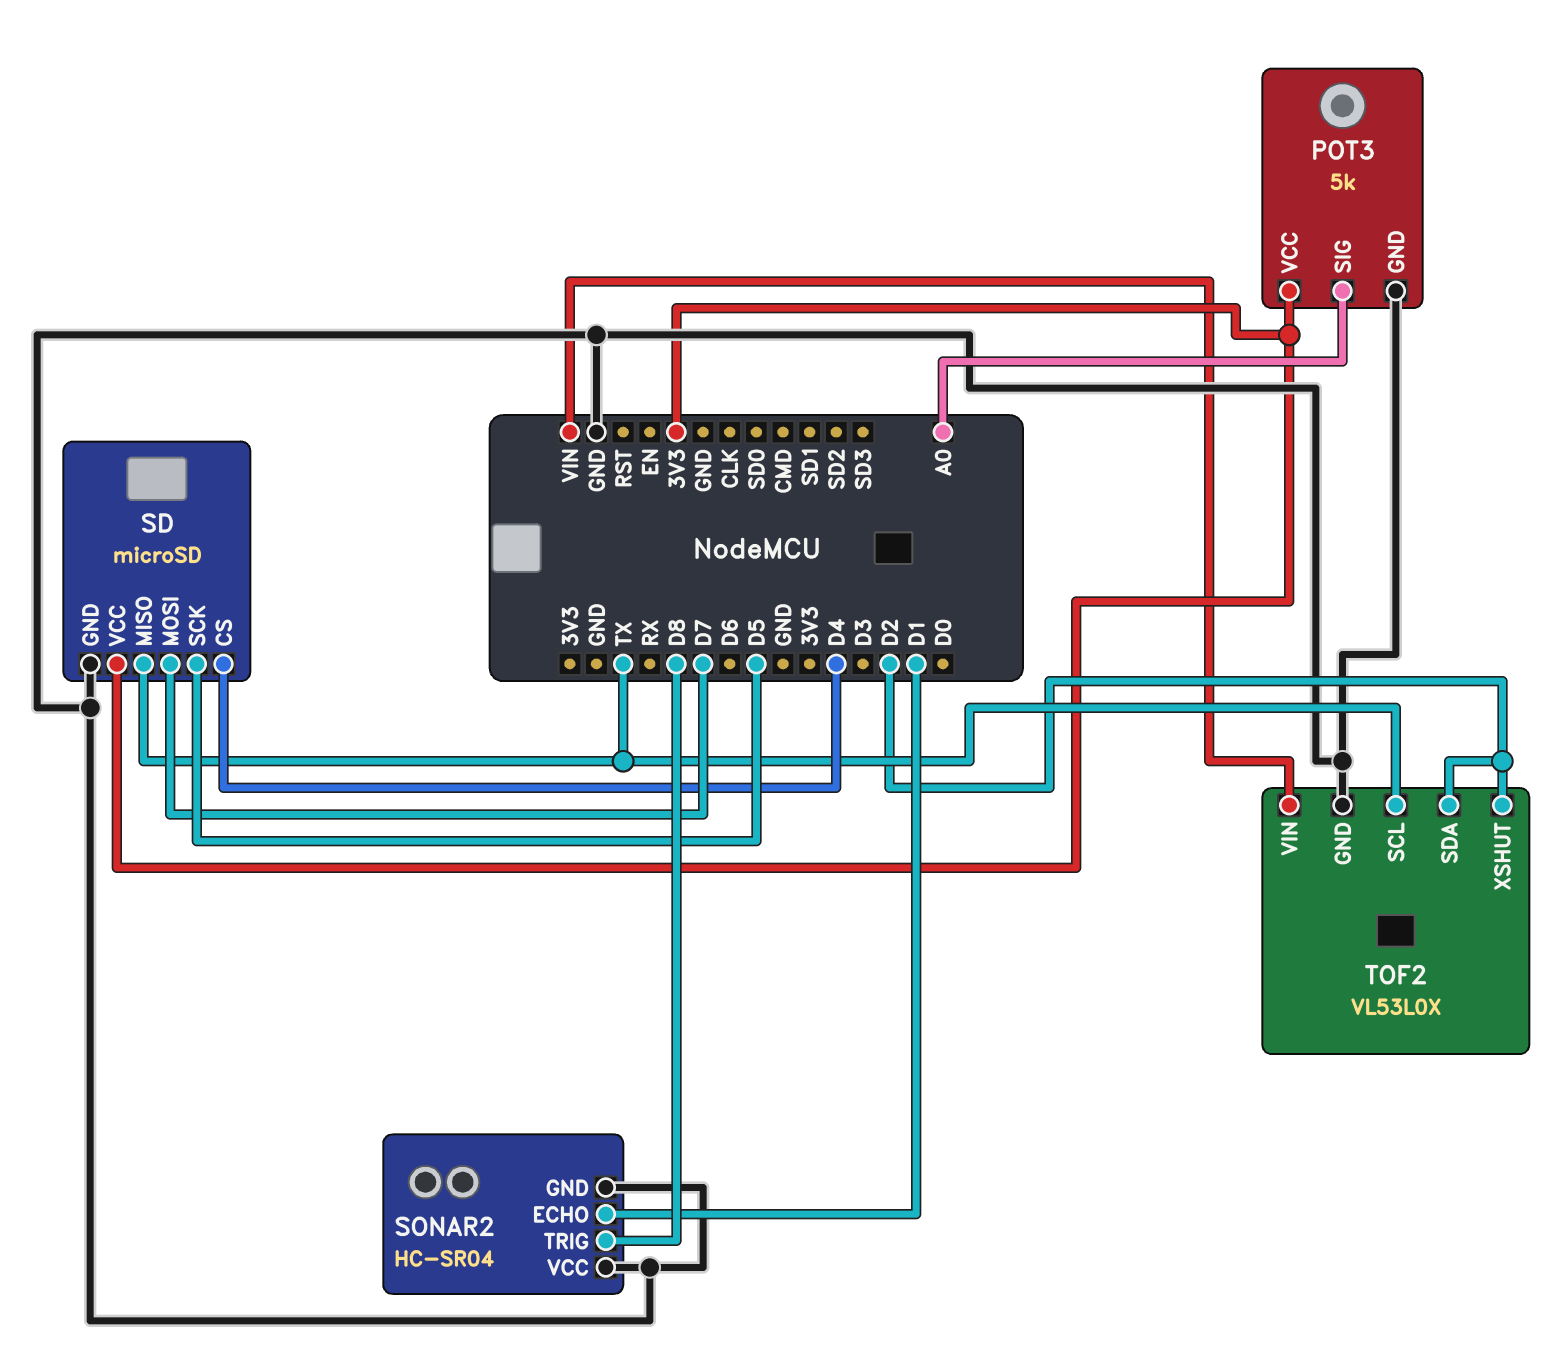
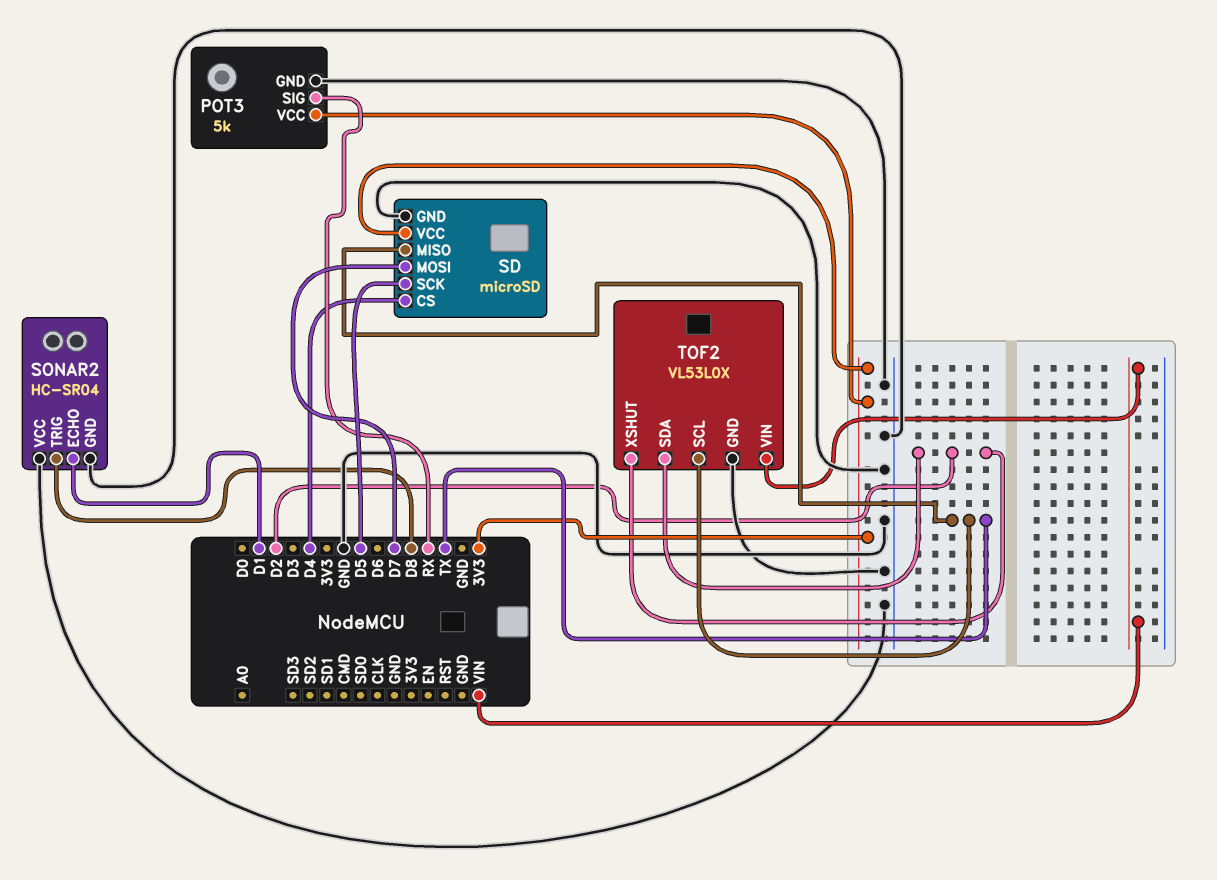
POT3 pin SIG: A0 -> RX

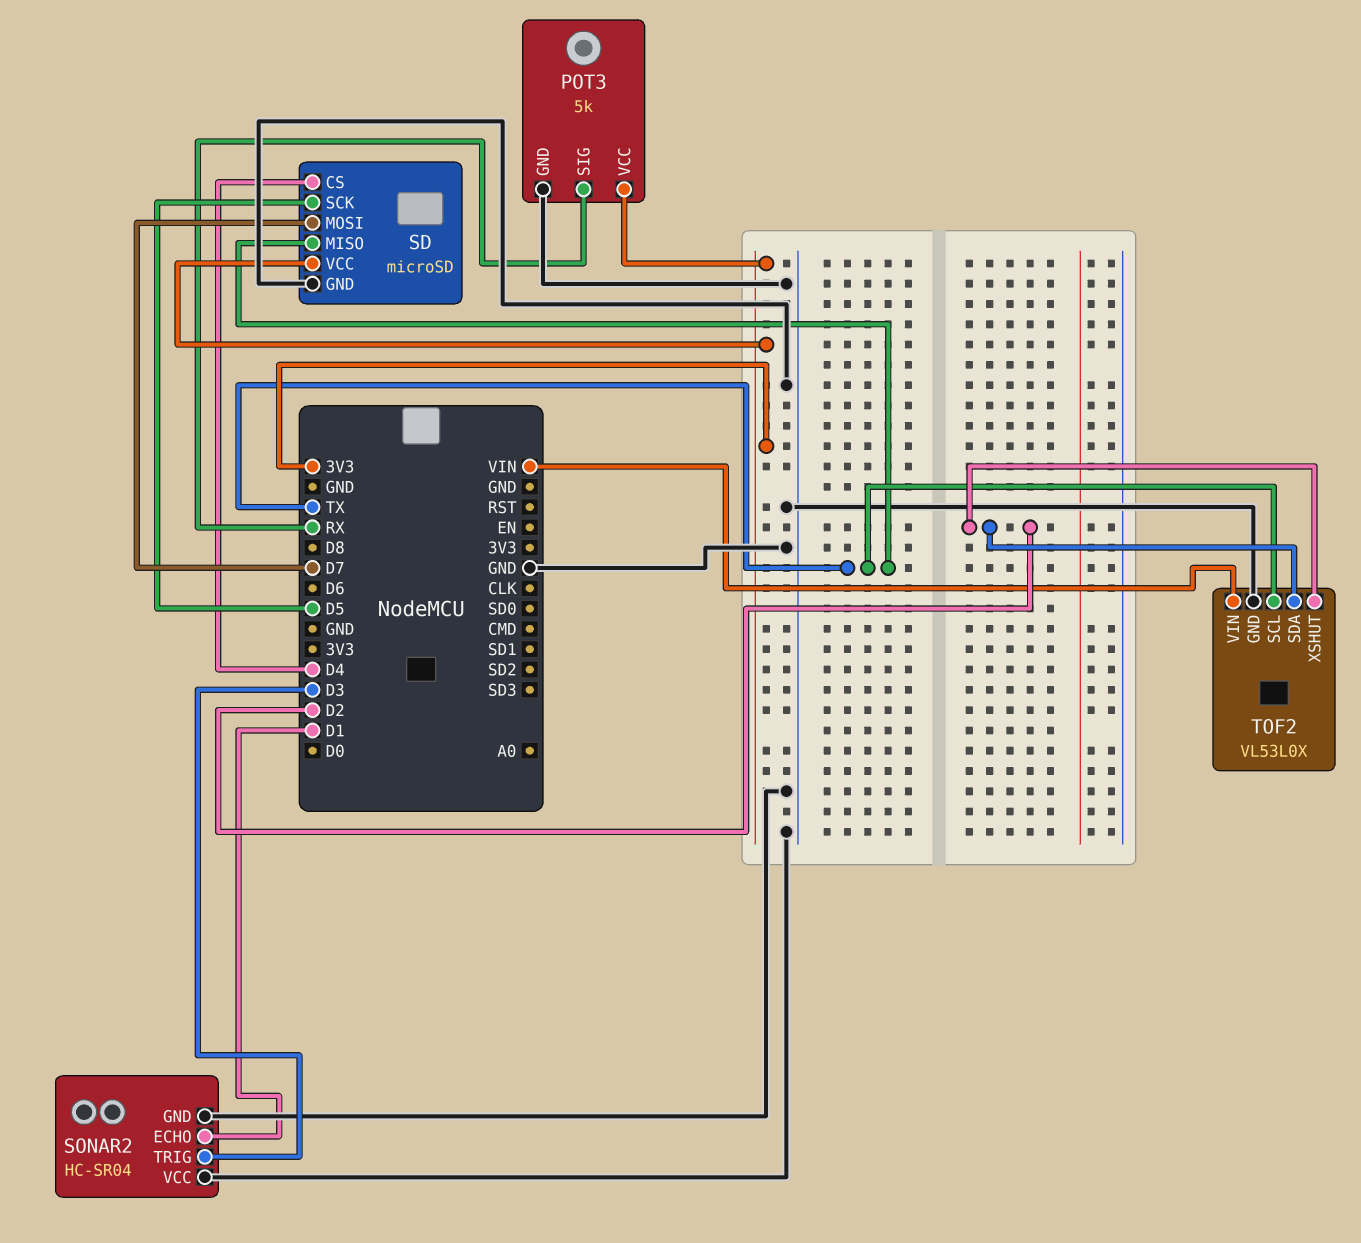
SONAR2 pin TRIG: D8 -> D3

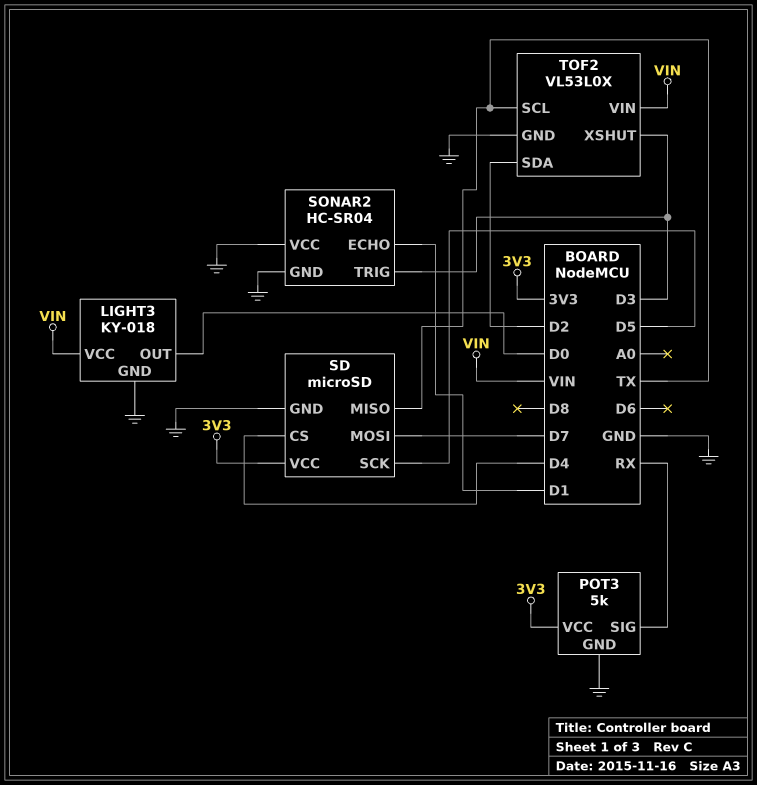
LIGHT3: none -> KY-018
LIGHT3 pin GND: none -> GND
LIGHT3 pin OUT: none -> D0
LIGHT3 pin VCC: none -> VIN
TOF2 pin XSHUT: D2 -> D3

